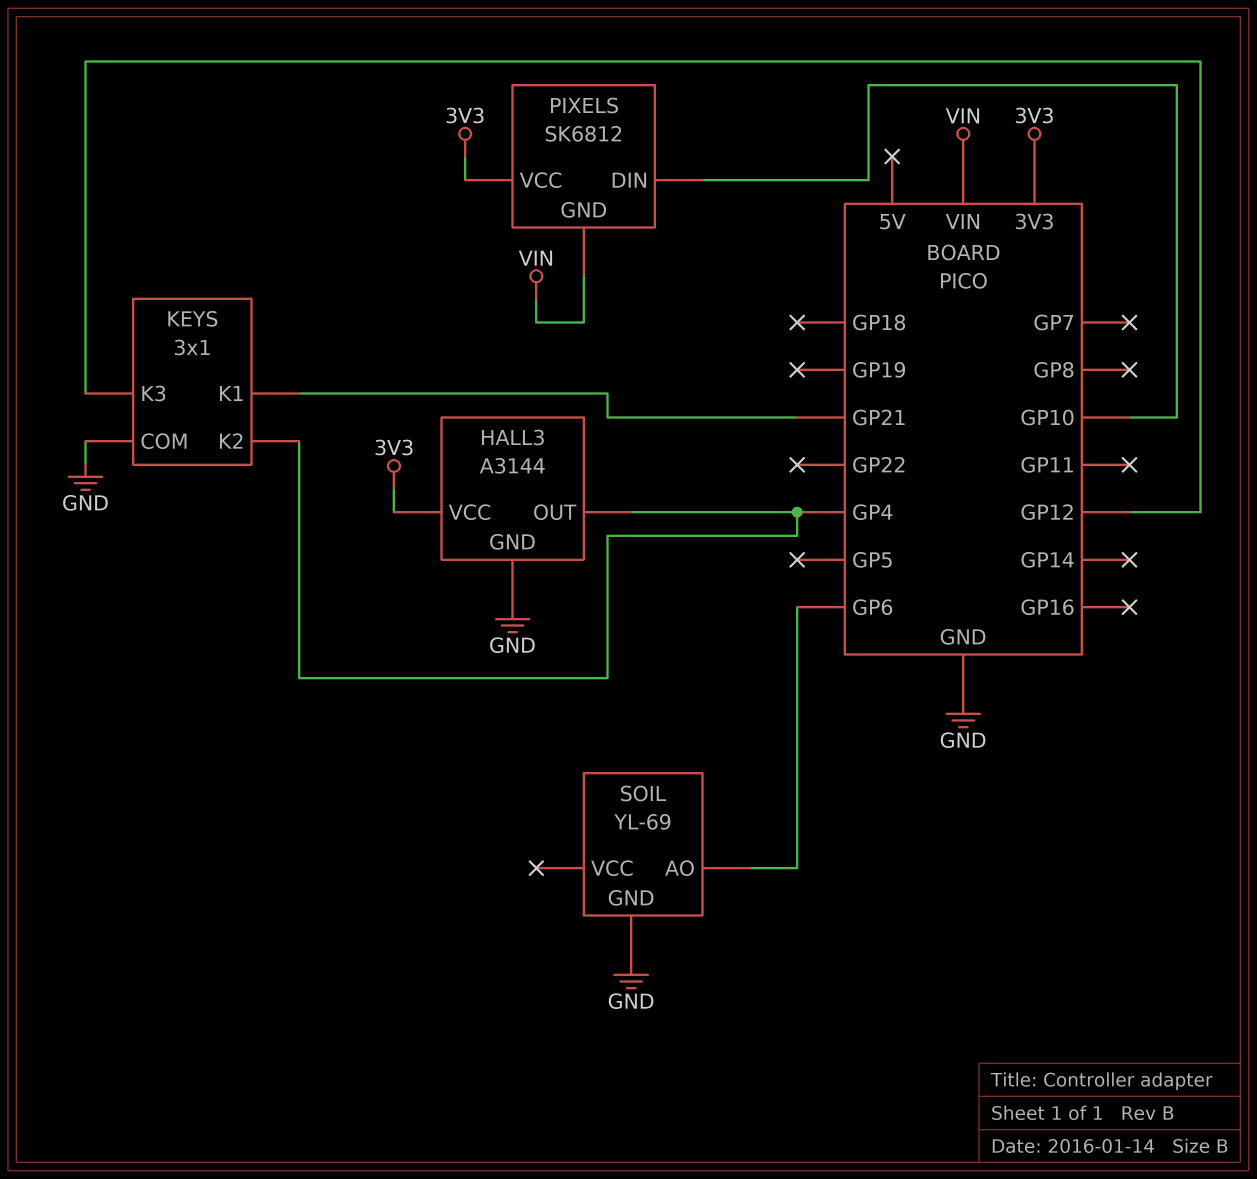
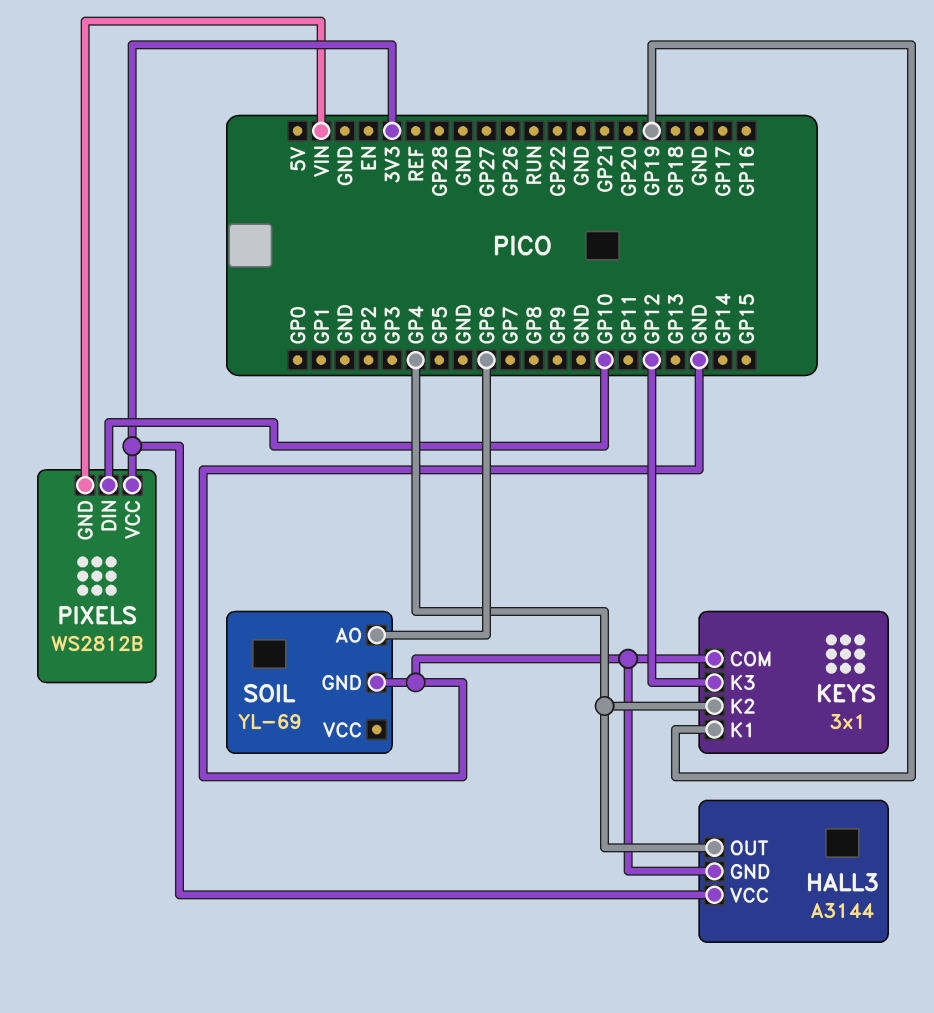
KEYS pin K1: GP21 -> GP19
PIXELS: SK6812 -> WS2812B

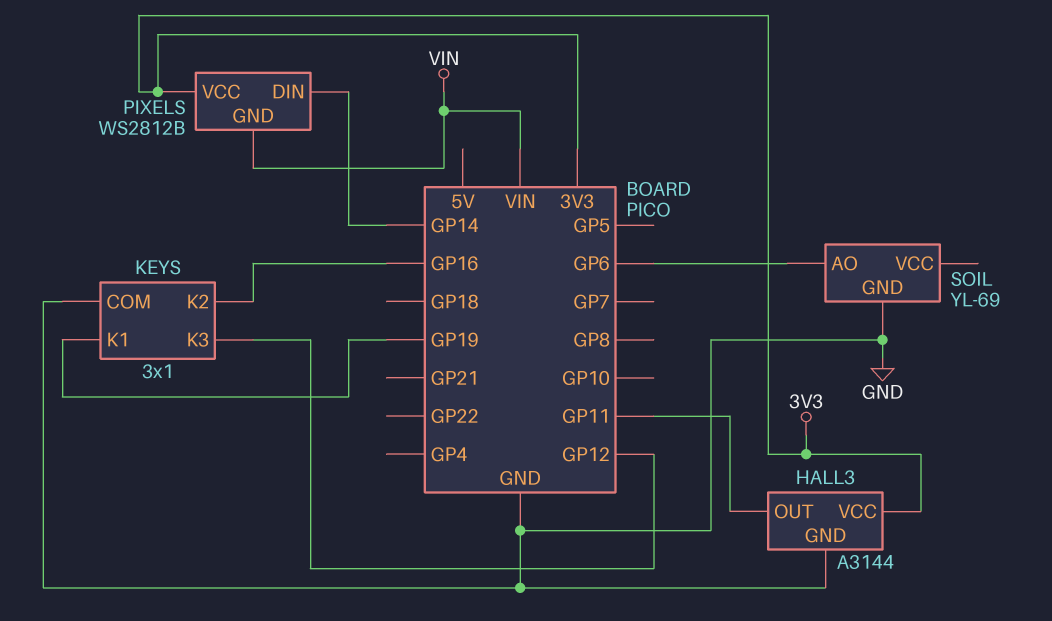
HALL3 pin OUT: GP4 -> GP11
KEYS pin K2: GP4 -> GP16
PIXELS pin DIN: GP10 -> GP14

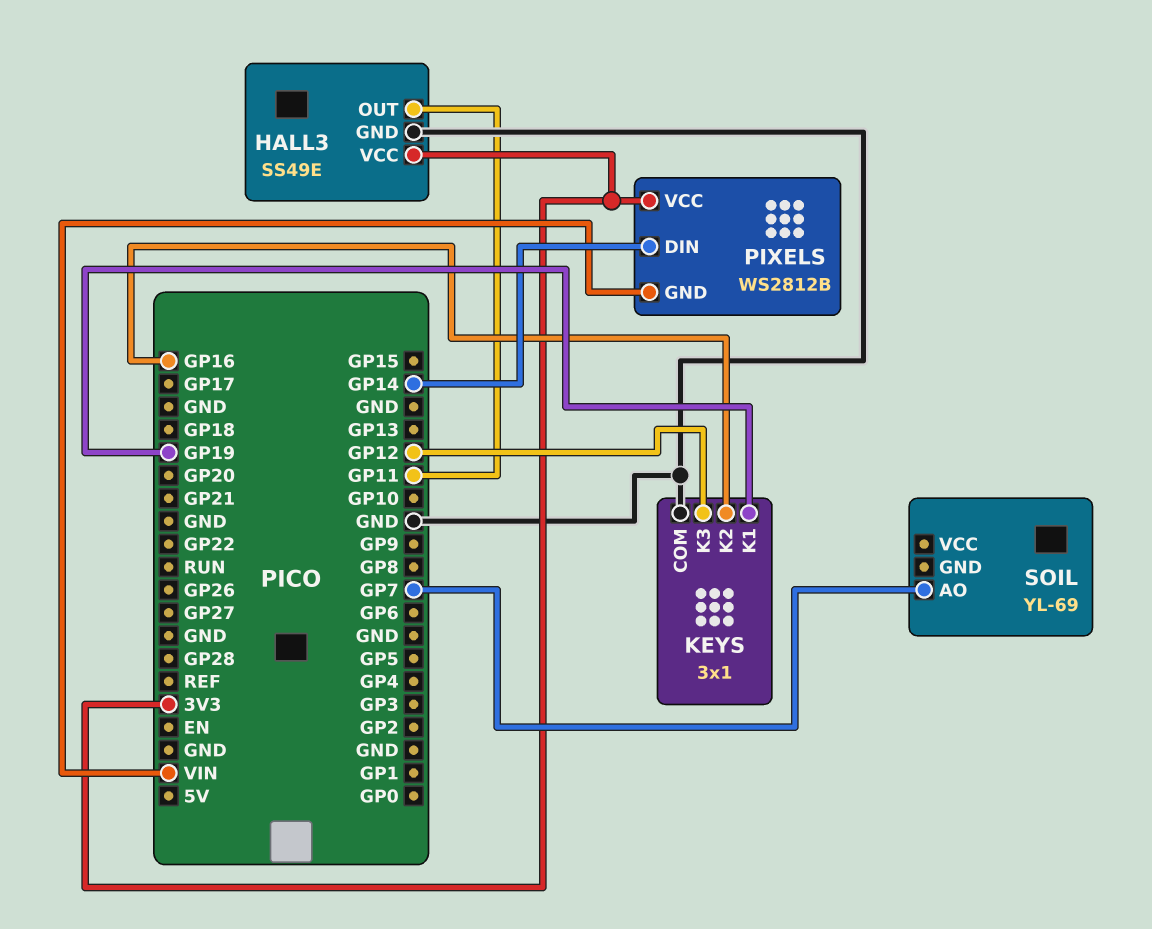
HALL3: A3144 -> SS49E
SOIL pin AO: GP6 -> GP7
SOIL pin GND: GND -> none

